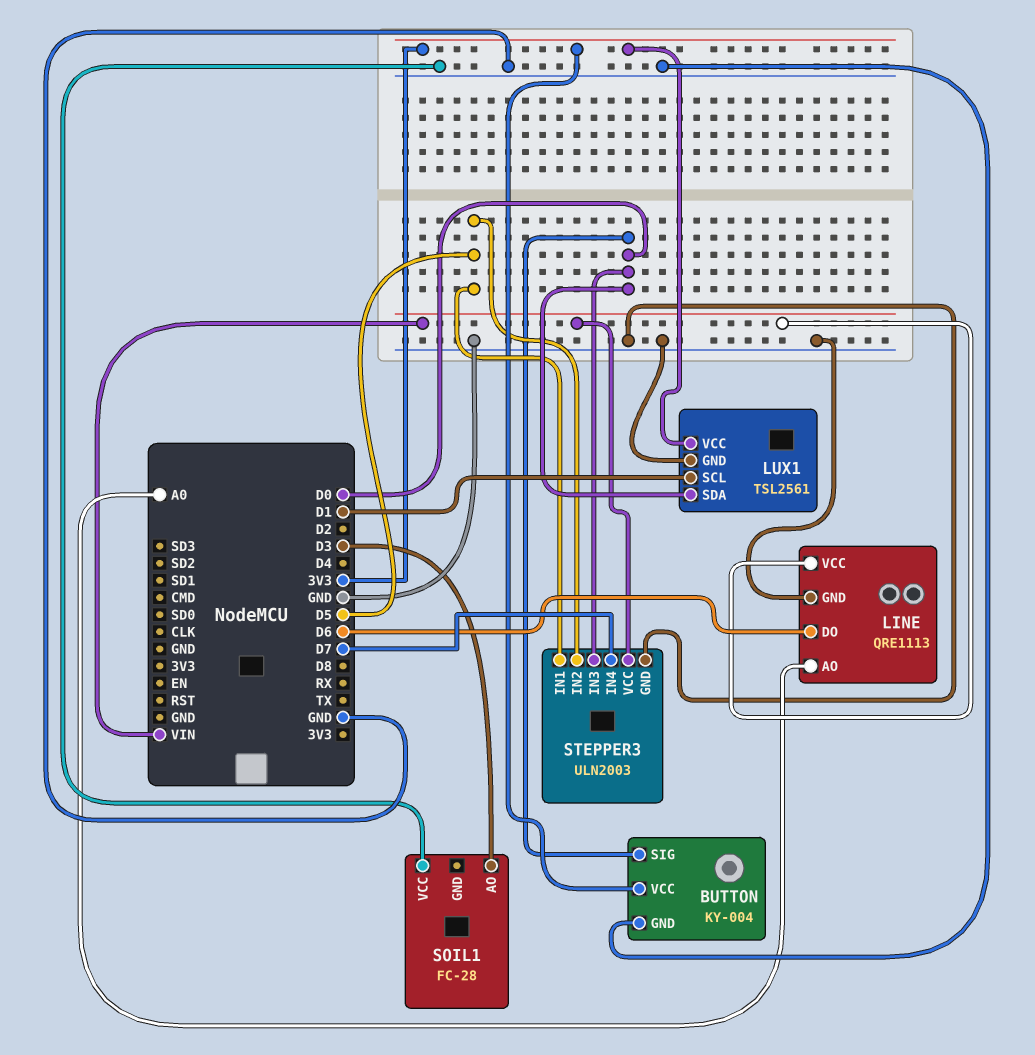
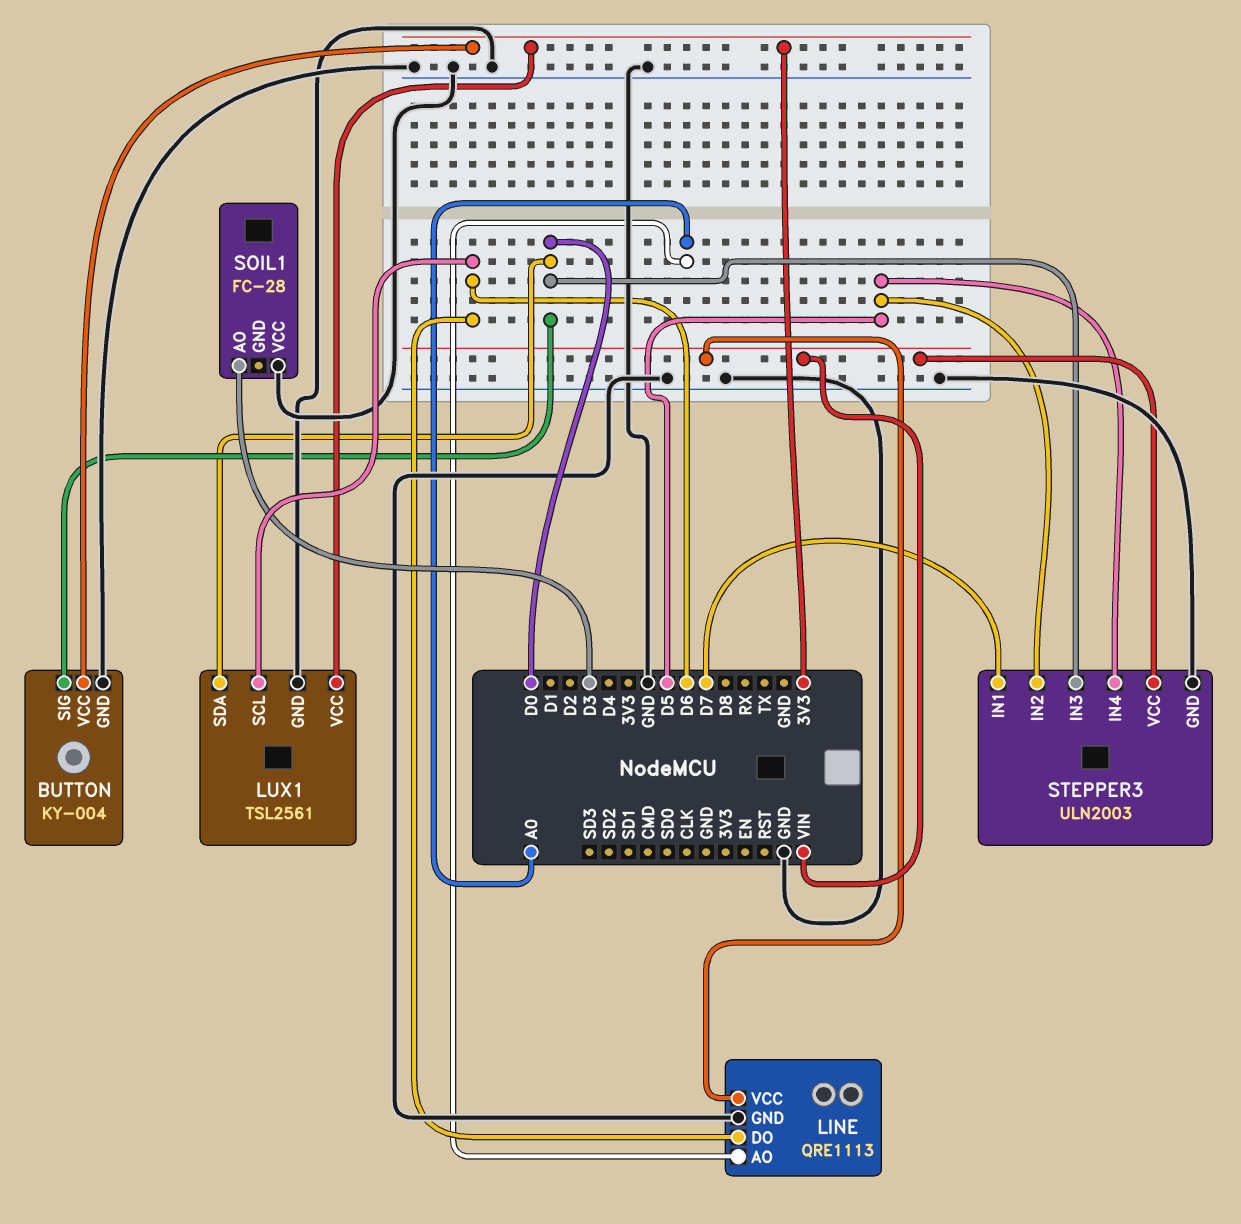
LUX1 pin SCL: D1 -> D6
STEPPER3 pin IN1: D5 -> D7
STEPPER3 pin IN4: D7 -> D5

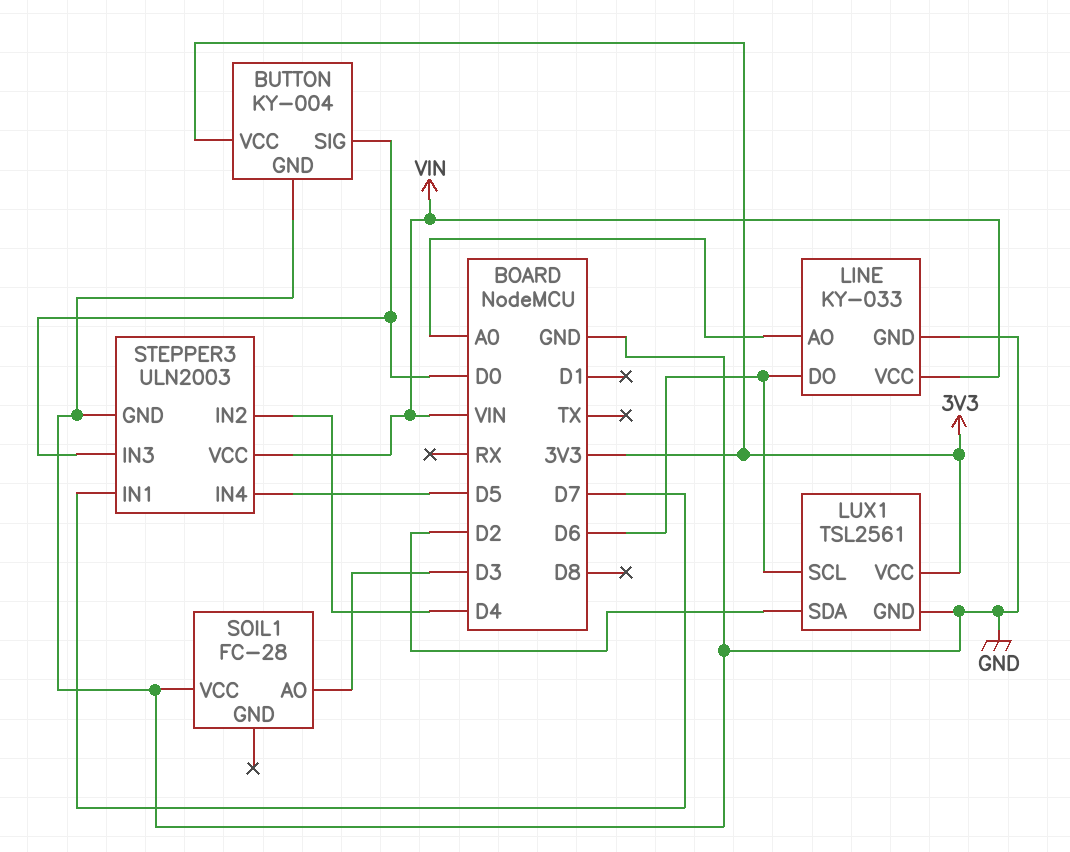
LINE: QRE1113 -> KY-033
LUX1 pin SDA: D0 -> D2
STEPPER3 pin IN2: D5 -> D4

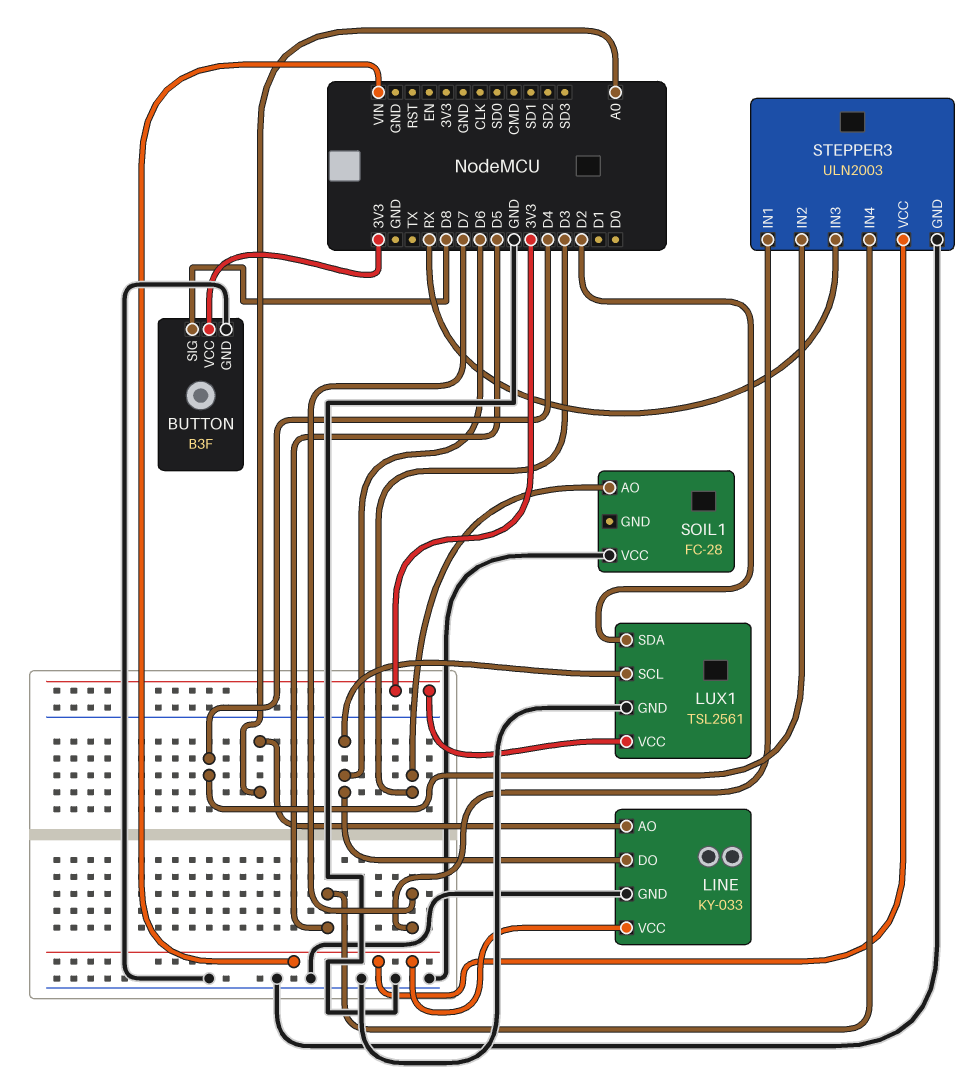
BUTTON: KY-004 -> B3F
BUTTON pin SIG: D0 -> D8
STEPPER3 pin IN3: D0 -> RX

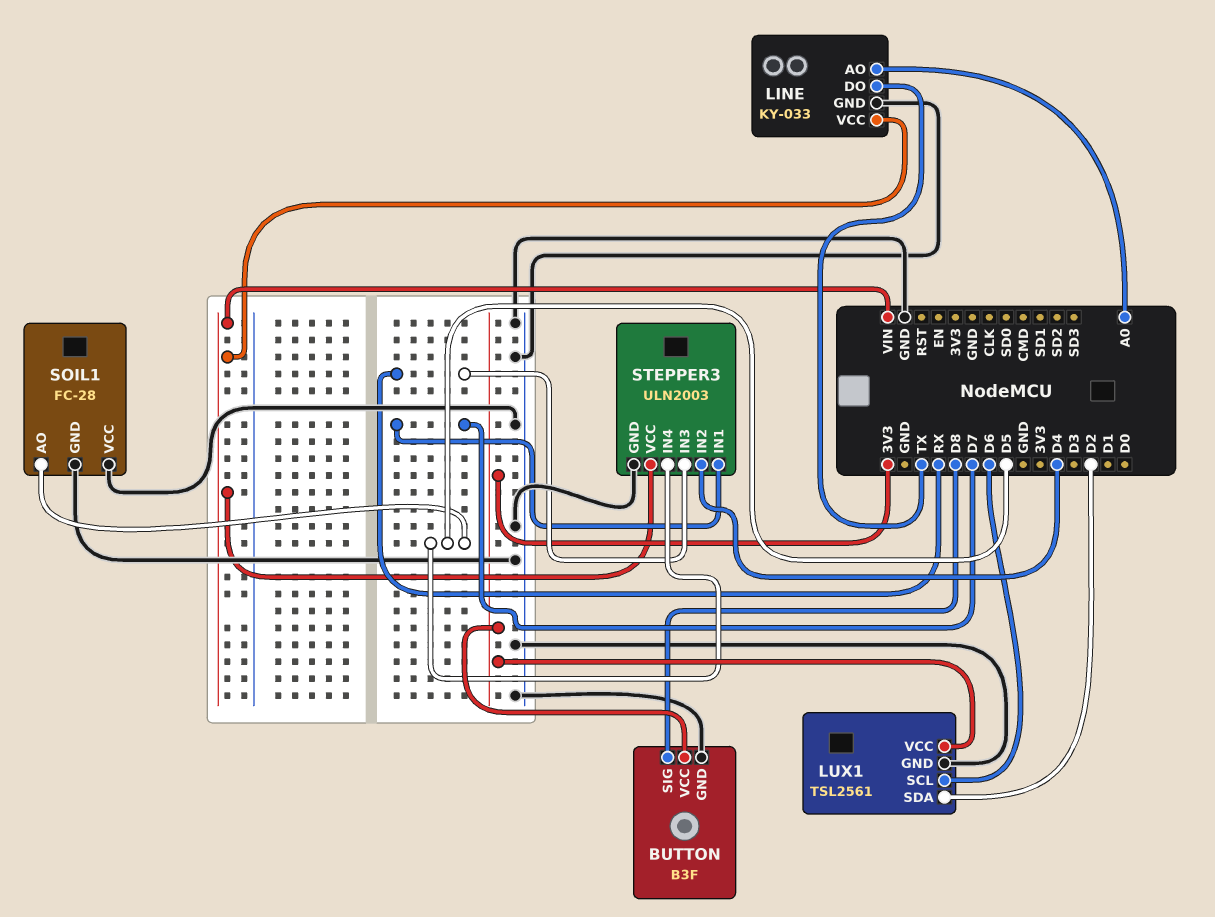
LINE pin DO: D6 -> TX
SOIL1 pin AO: D3 -> D5
SOIL1 pin GND: none -> GND

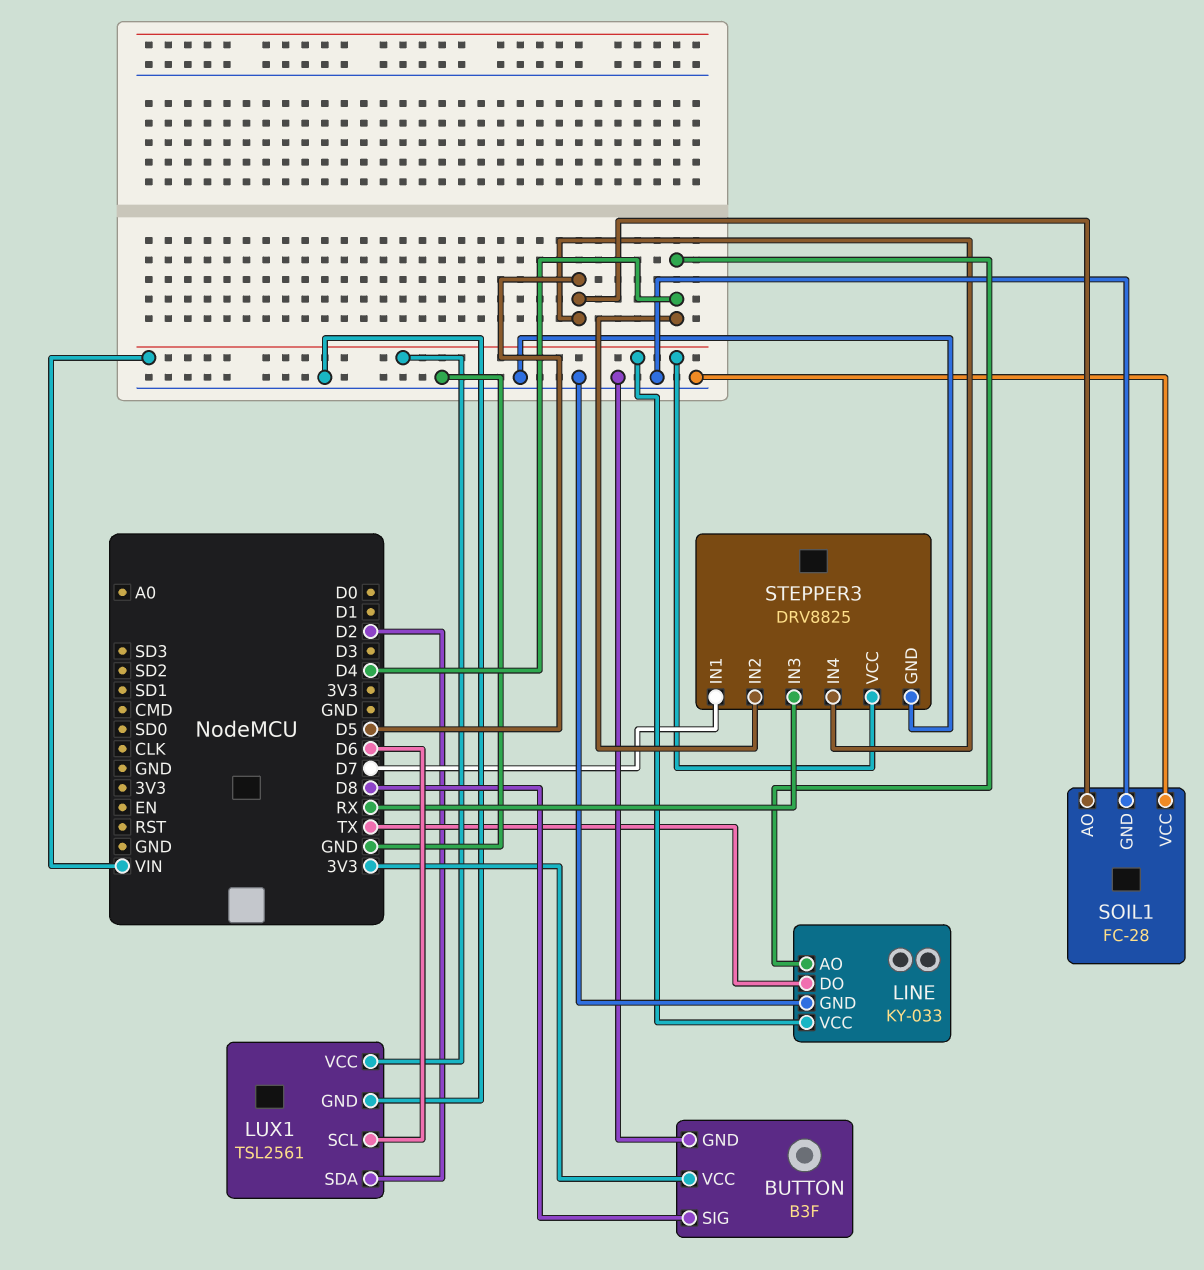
LINE pin AO: A0 -> D4
LUX1 pin VCC: 3V3 -> VIN
STEPPER3: ULN2003 -> DRV8825

